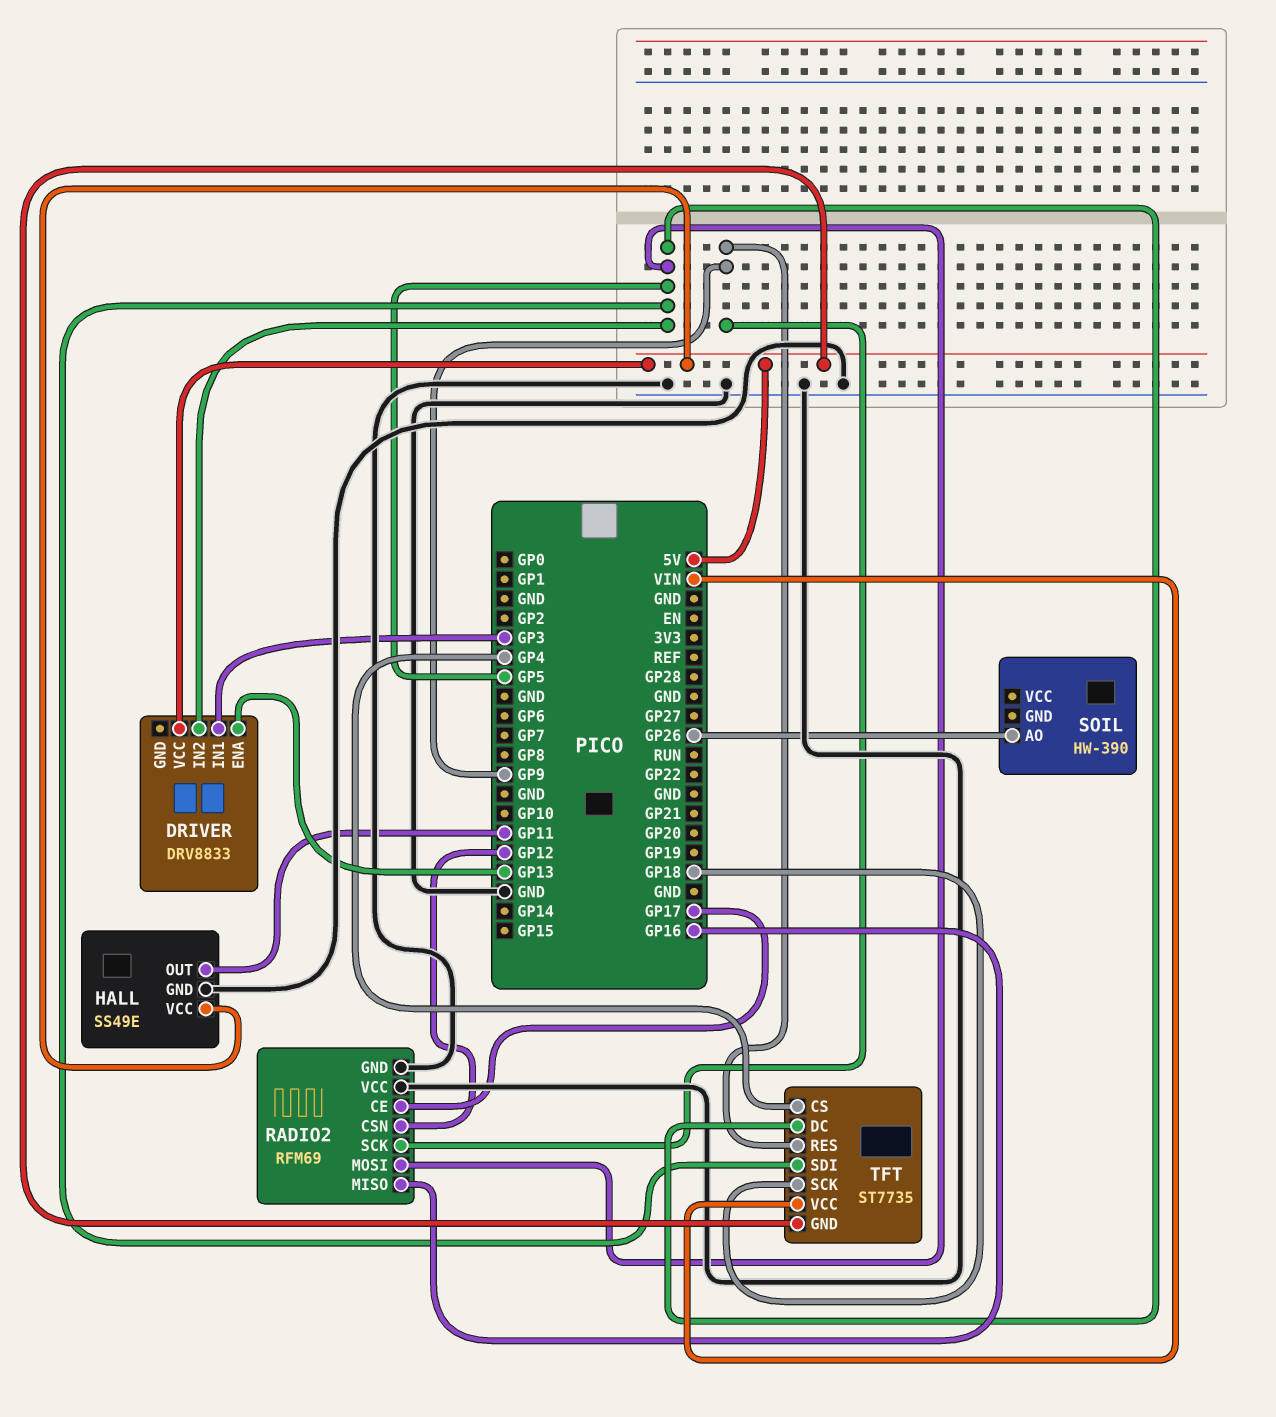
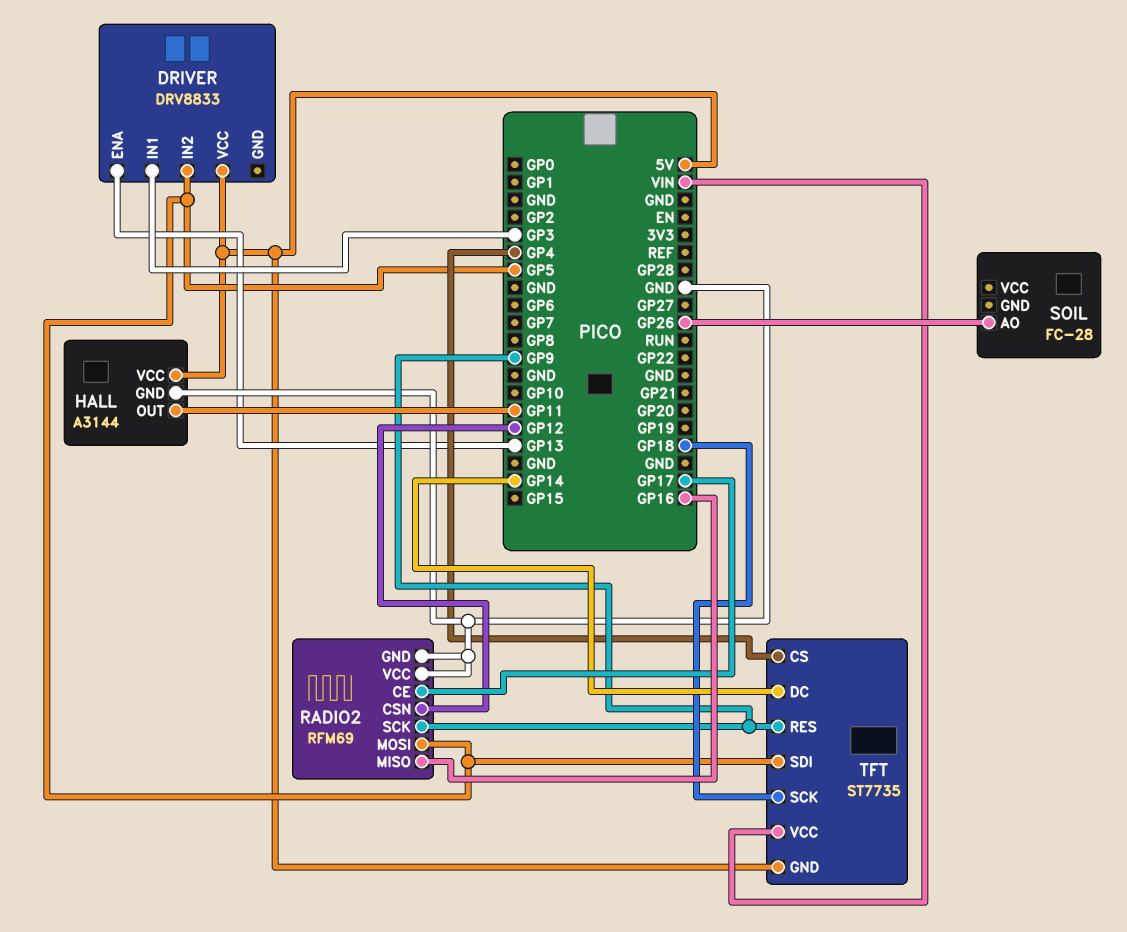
HALL: SS49E -> A3144
SOIL: HW-390 -> FC-28
TFT pin DC: GP5 -> GP14

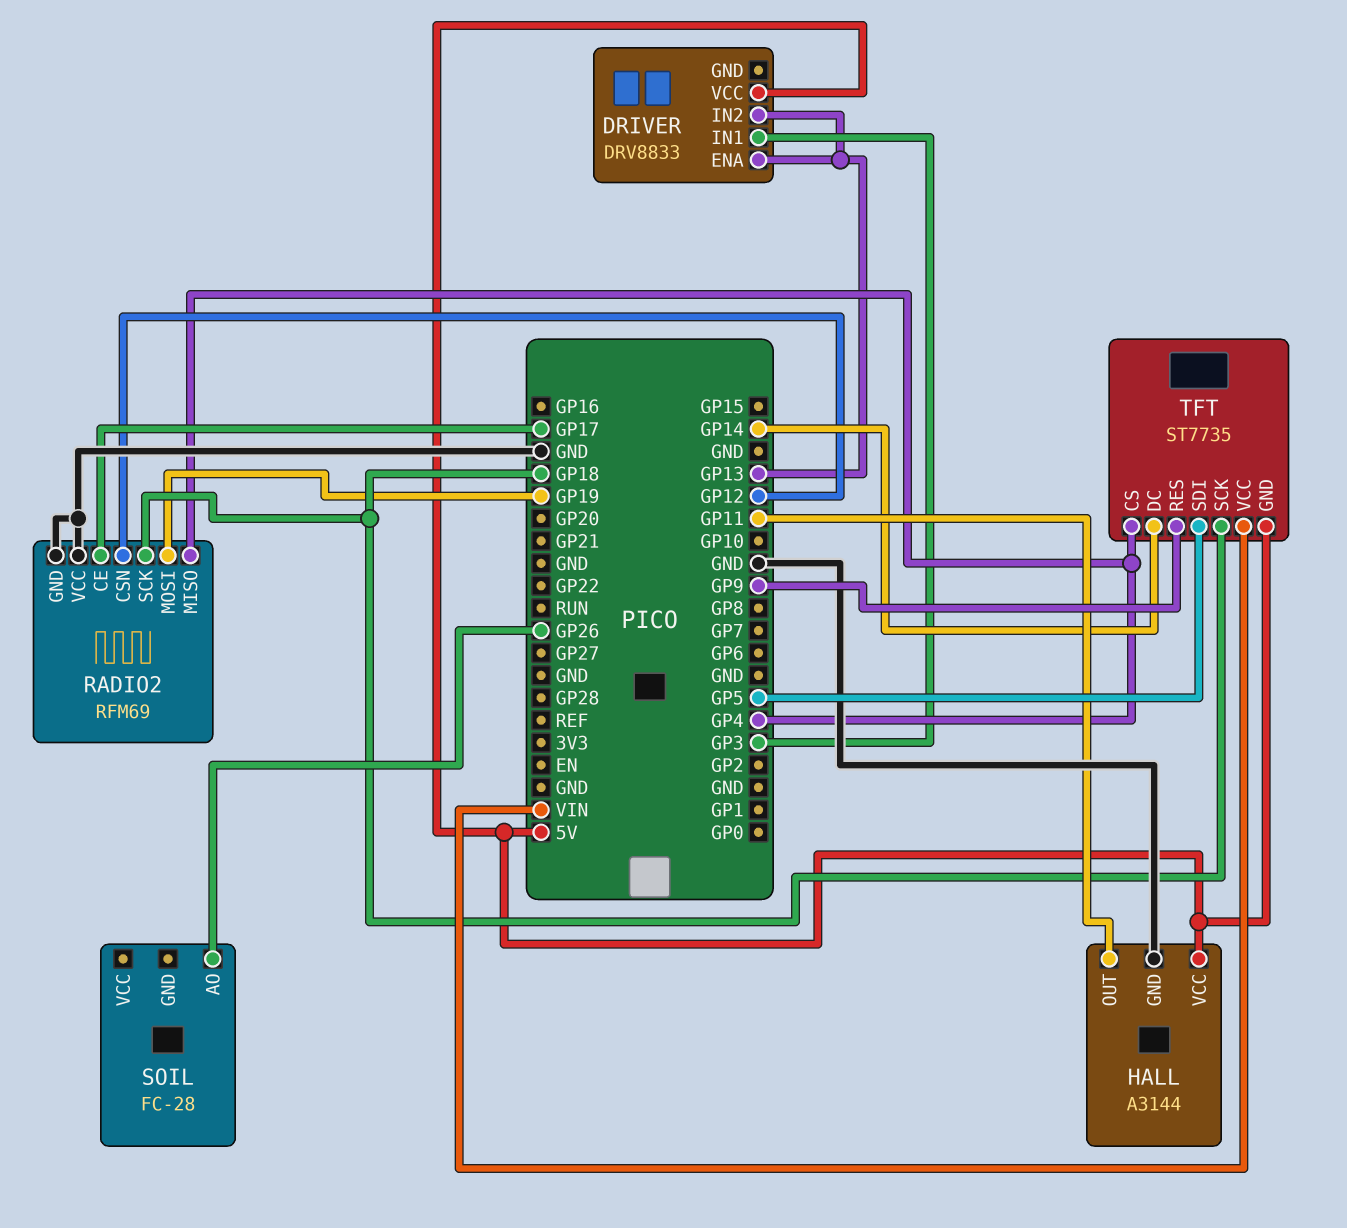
DRIVER pin IN2: GP5 -> GP13
RADIO2 pin MISO: GP16 -> GP4
RADIO2 pin MOSI: GP5 -> GP19
RADIO2 pin SCK: GP9 -> GP18

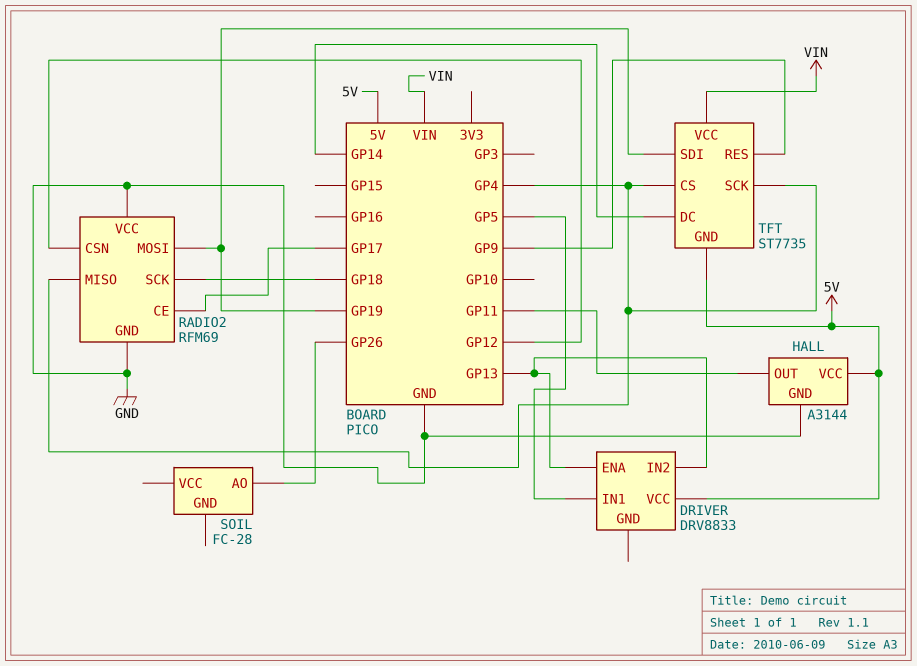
DRIVER pin IN1: GP3 -> GP5
TFT pin SCK: GP18 -> GP4
TFT pin SDI: GP5 -> GP19

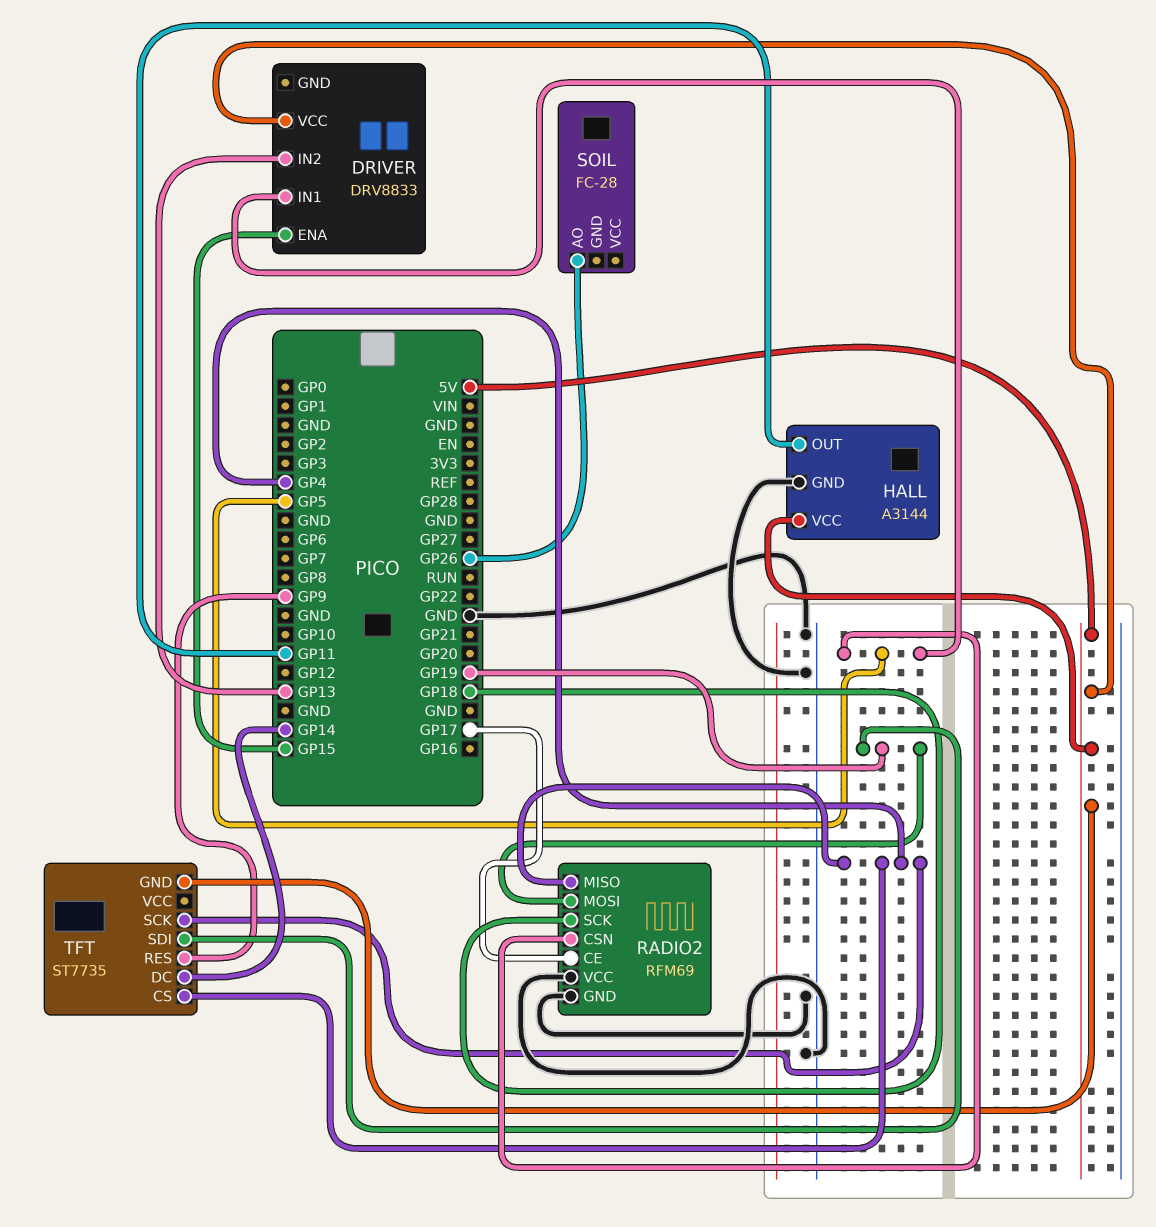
DRIVER pin ENA: GP13 -> GP15
RADIO2 pin CSN: GP12 -> GP5
TFT pin VCC: VIN -> none

